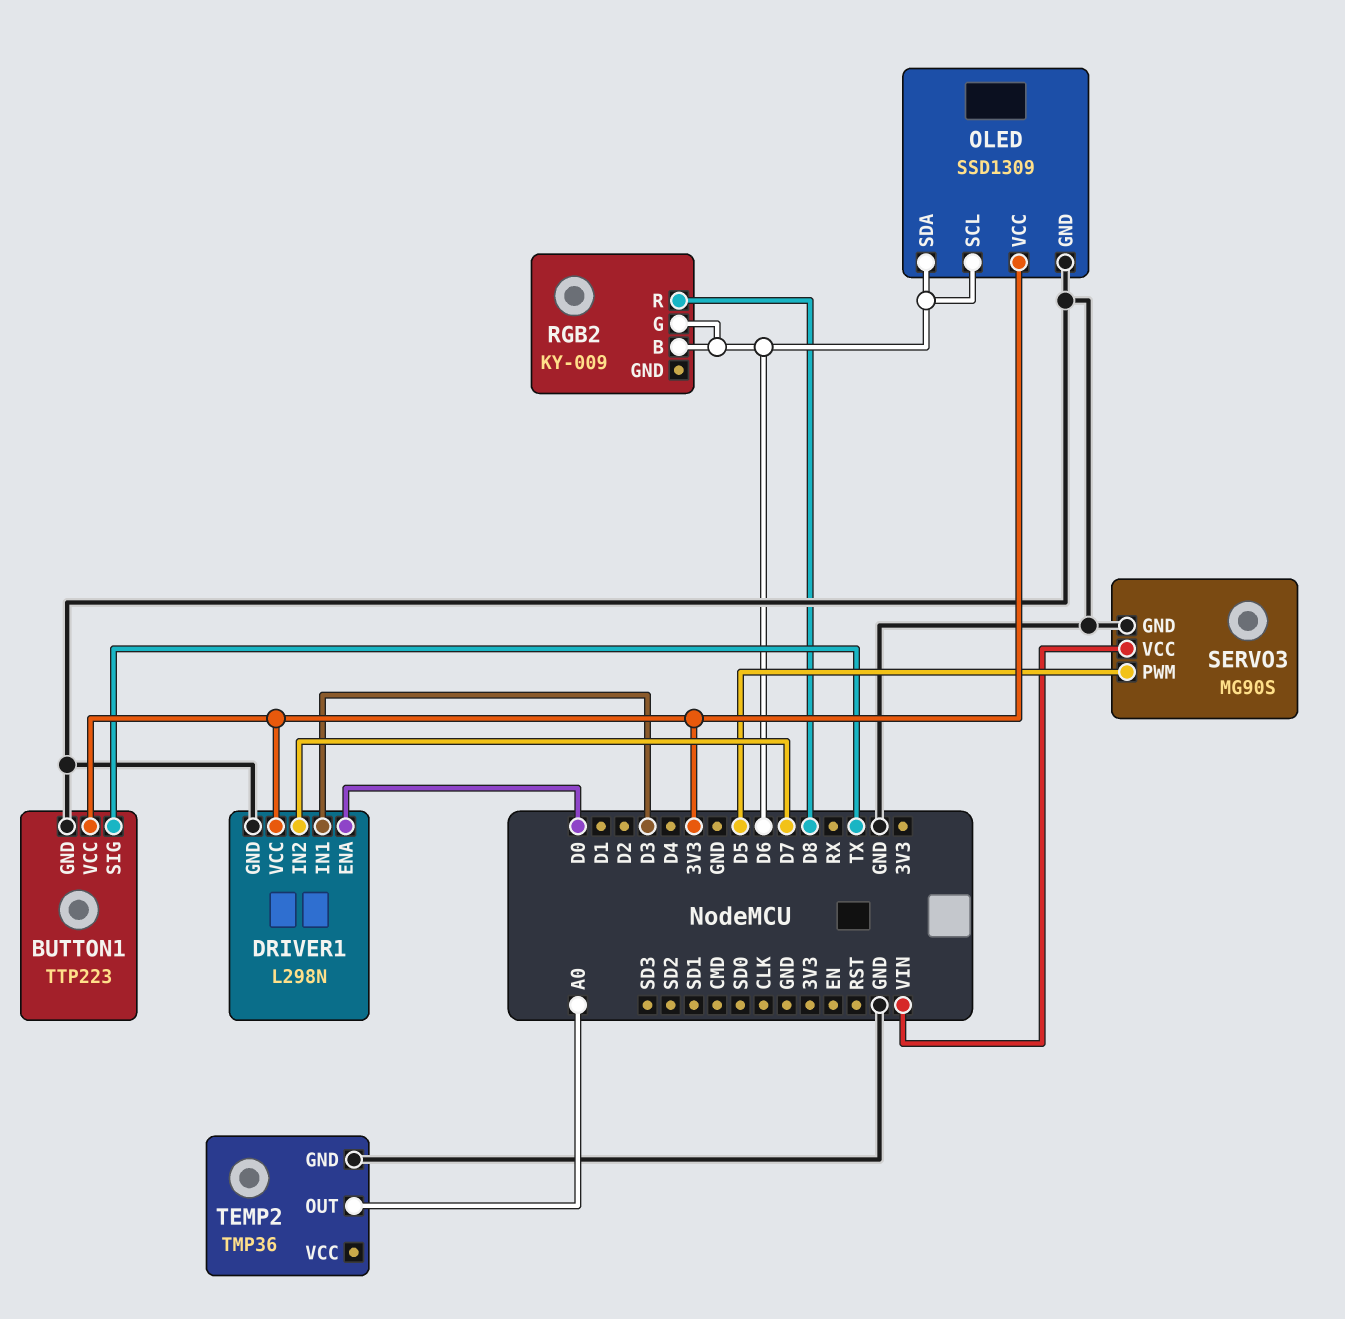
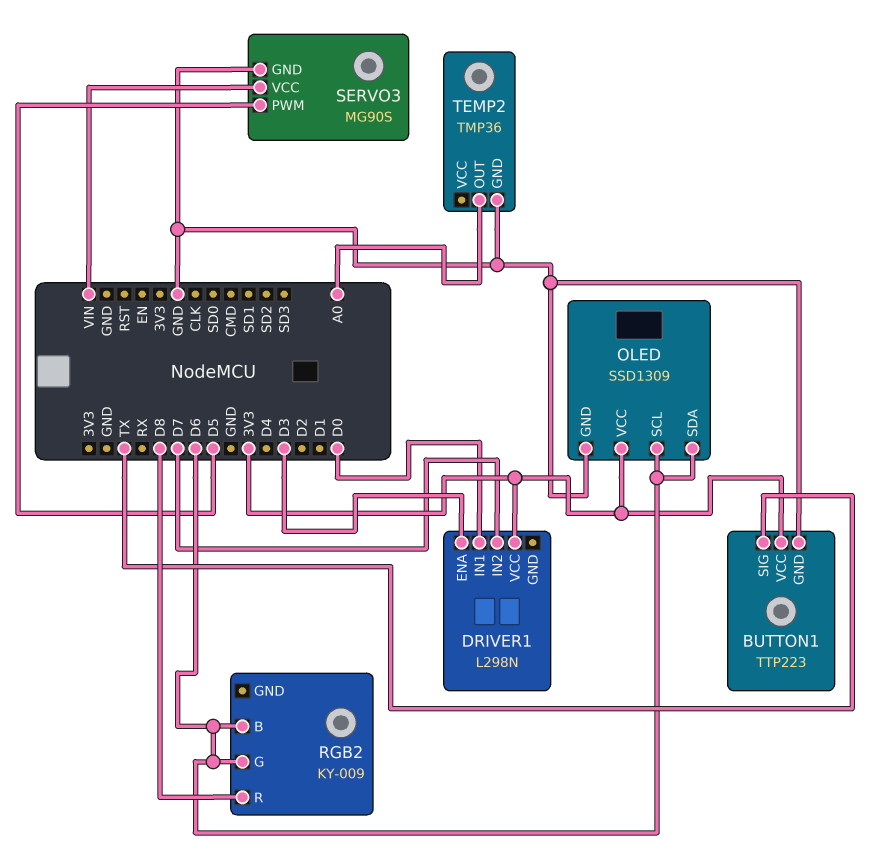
DRIVER1 pin ENA: D0 -> D3
DRIVER1 pin GND: GND -> none
DRIVER1 pin IN1: D3 -> D0

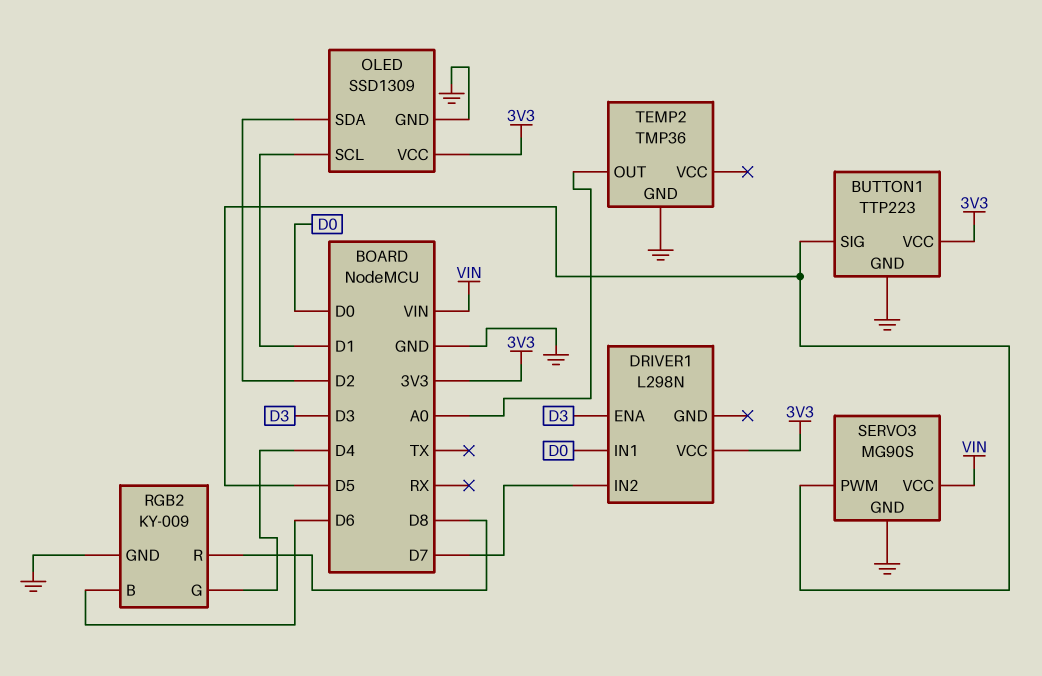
BUTTON1 pin SIG: TX -> D5
OLED pin SCL: D6 -> D1
OLED pin SDA: D6 -> D2
RGB2 pin G: D6 -> D4
RGB2 pin GND: none -> GND

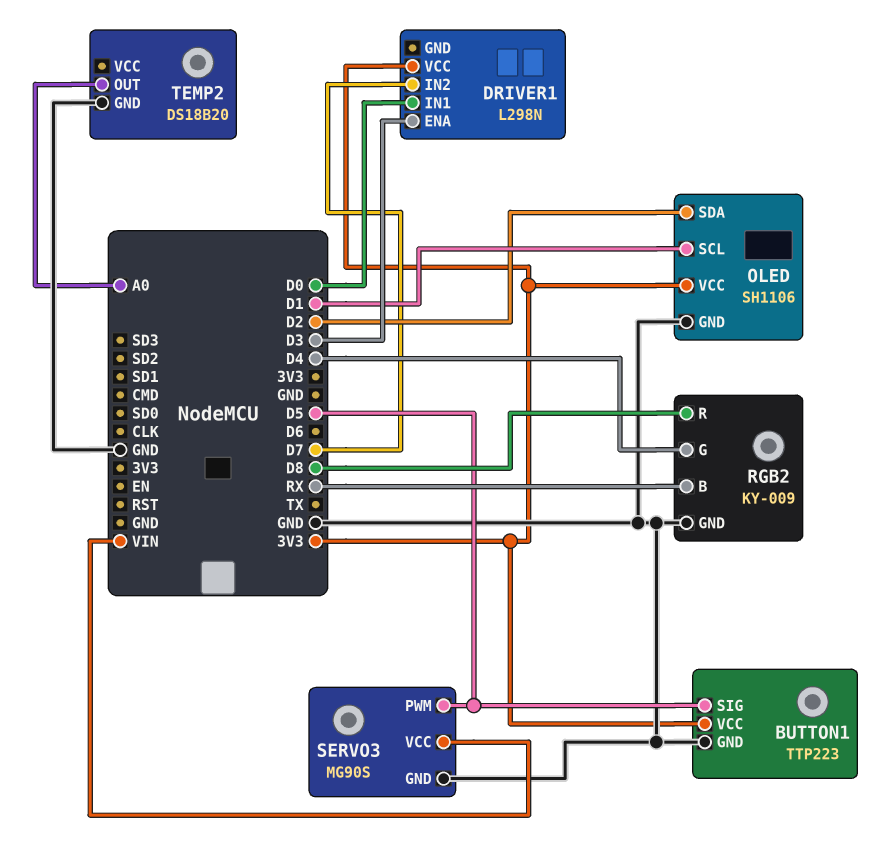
OLED: SSD1309 -> SH1106
RGB2 pin B: D6 -> RX
TEMP2: TMP36 -> DS18B20

